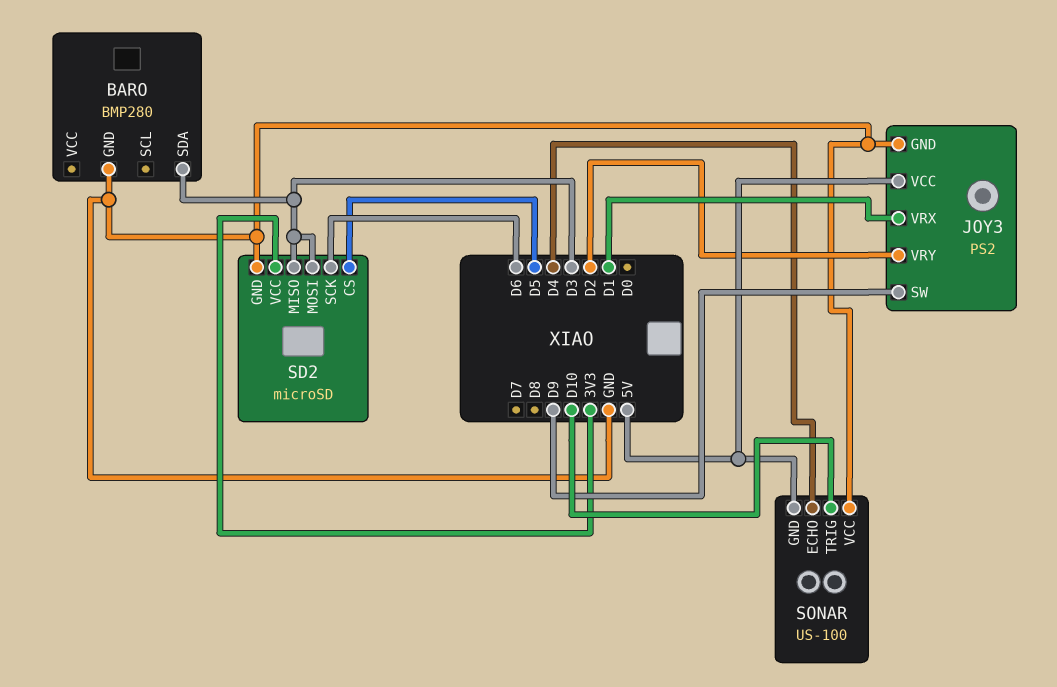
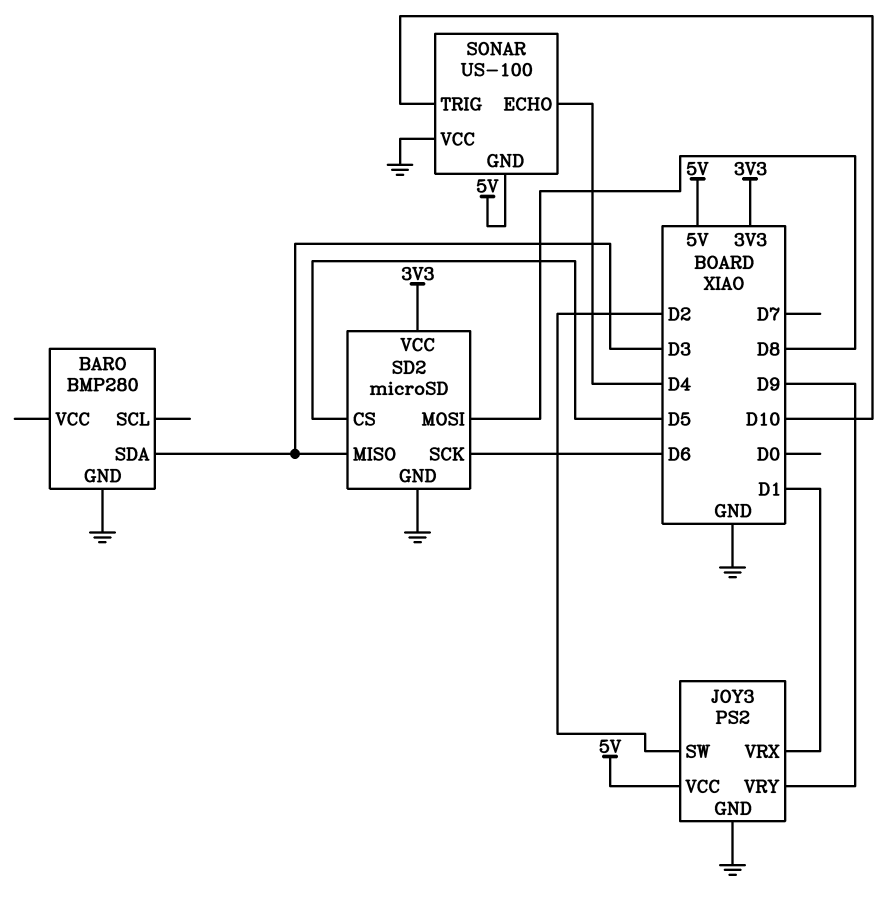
JOY3 pin SW: D9 -> D2
JOY3 pin VRY: D2 -> D9
SD2 pin MOSI: D3 -> D8

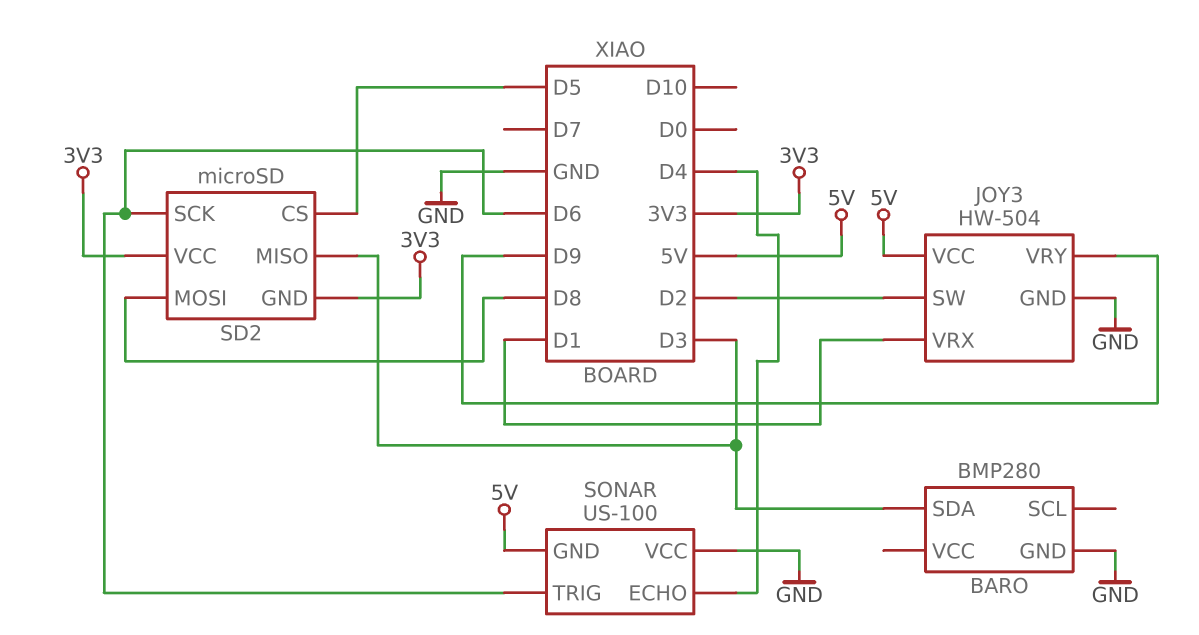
JOY3: PS2 -> HW-504
SD2 pin GND: GND -> 3V3
SONAR pin TRIG: D10 -> D6

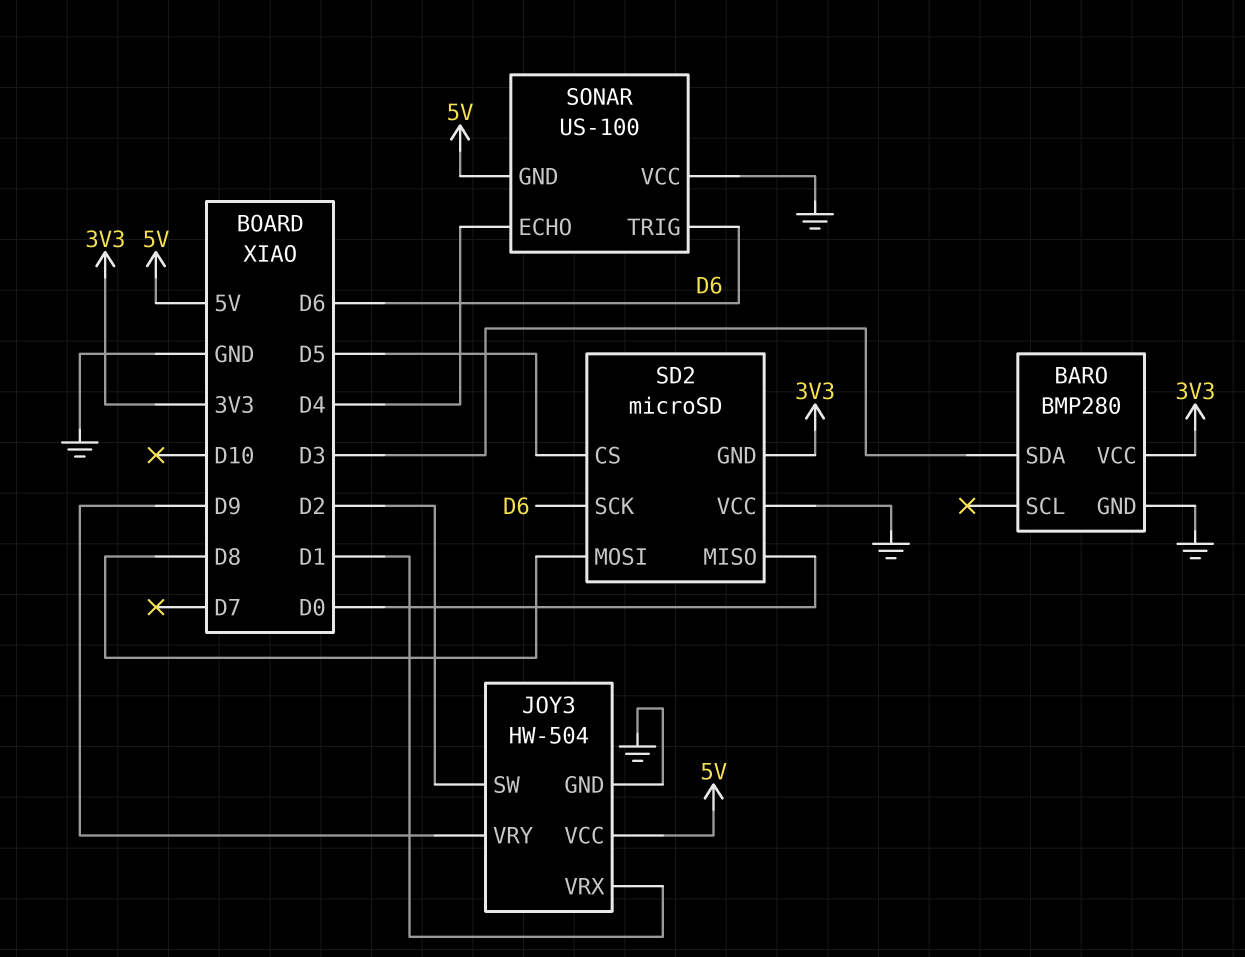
BARO pin VCC: none -> 3V3
SD2 pin MISO: D3 -> D0
SD2 pin VCC: 3V3 -> GND

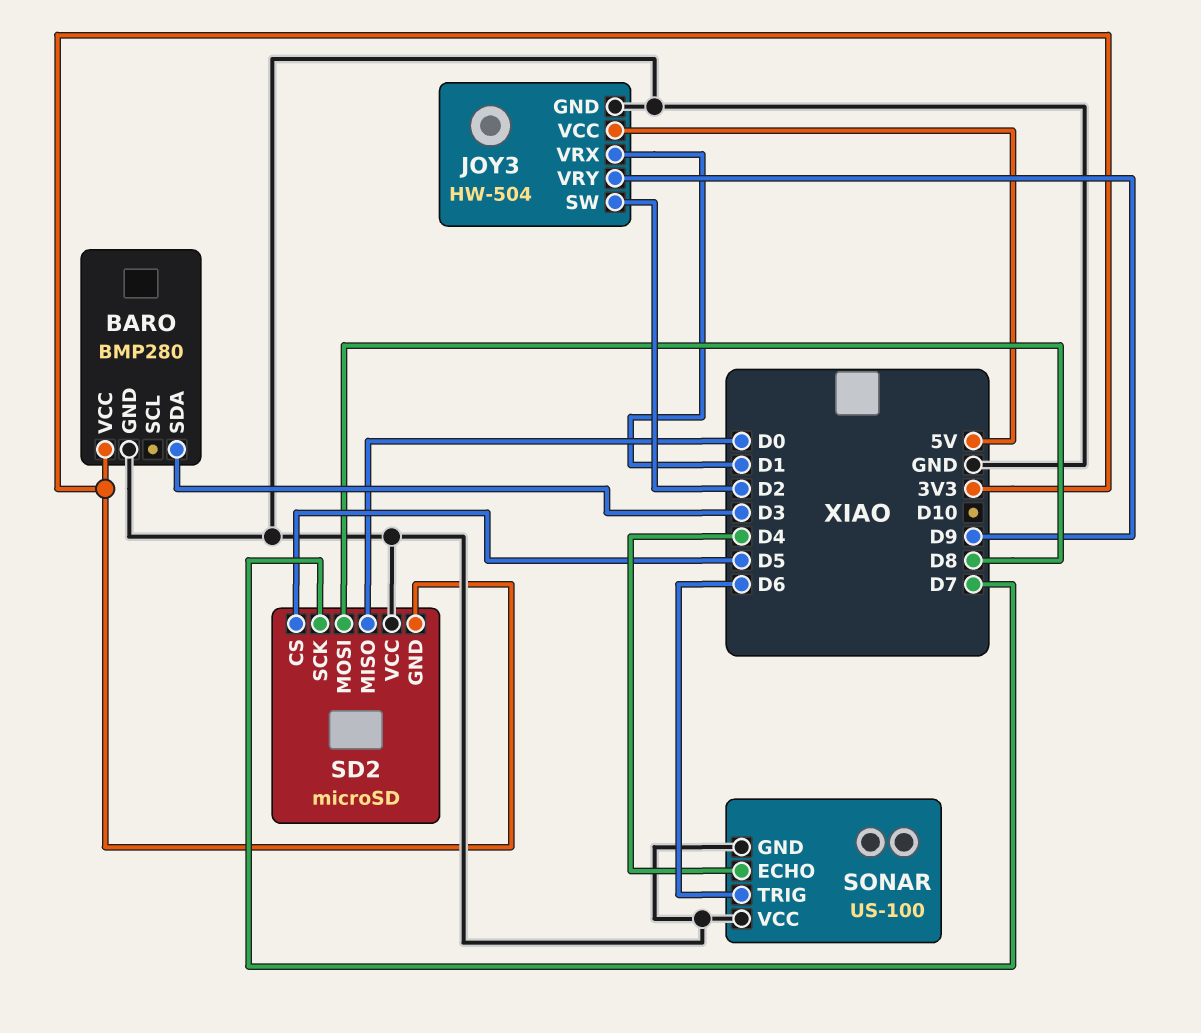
SD2 pin SCK: D6 -> D7
SONAR pin GND: 5V -> GND

